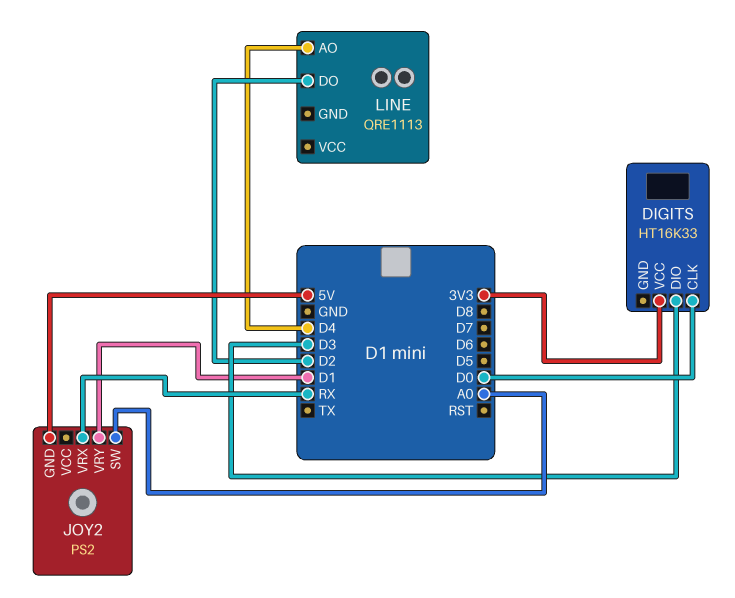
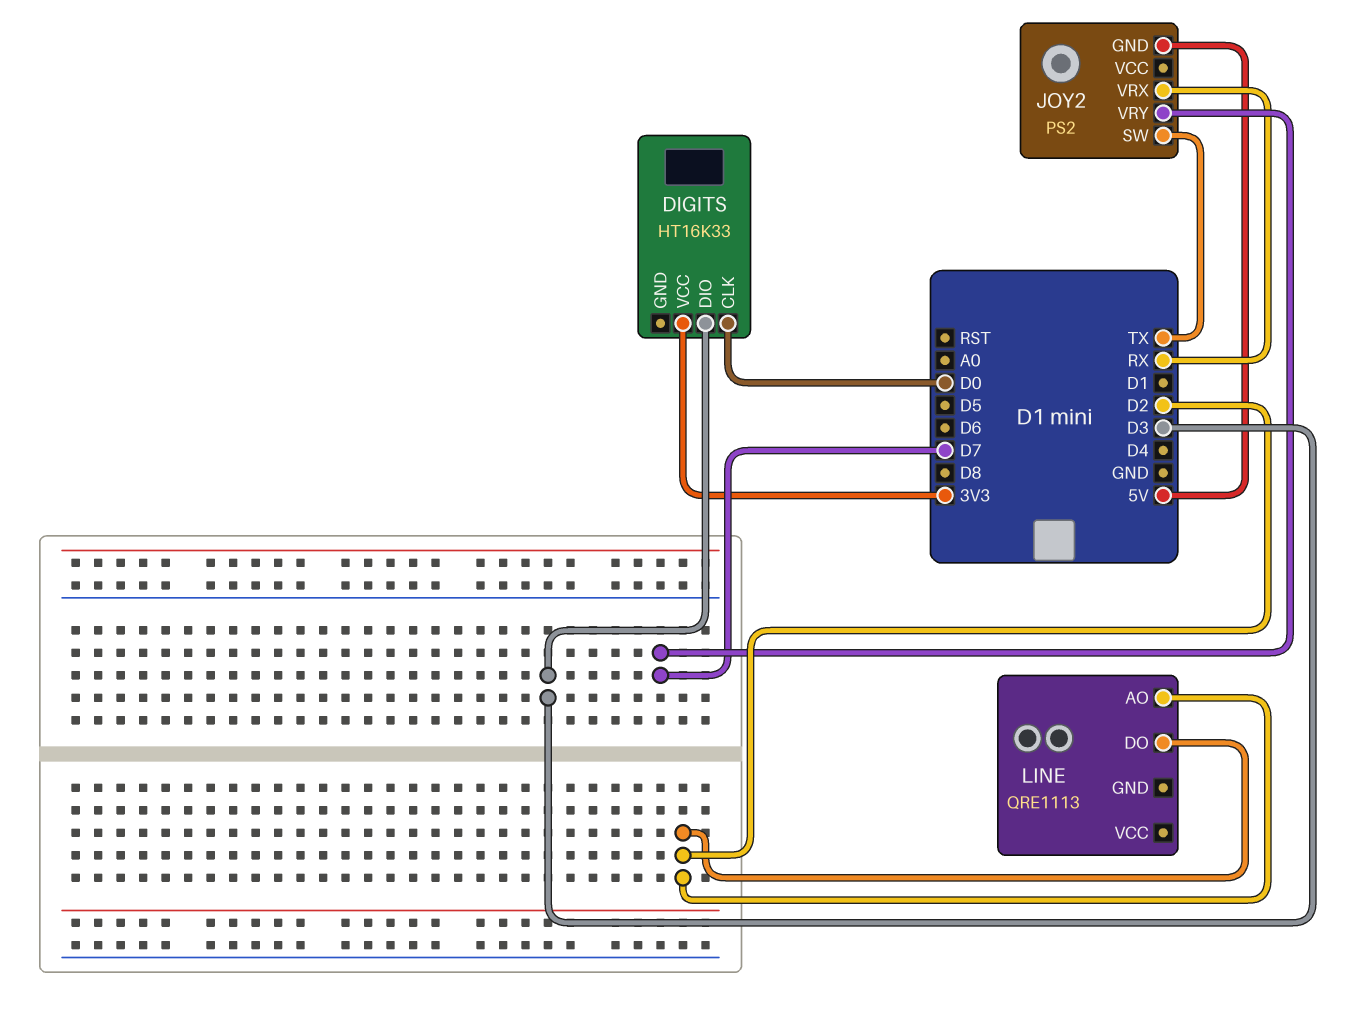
JOY2 pin SW: A0 -> TX
JOY2 pin VRY: D1 -> D7
LINE pin AO: D4 -> D2

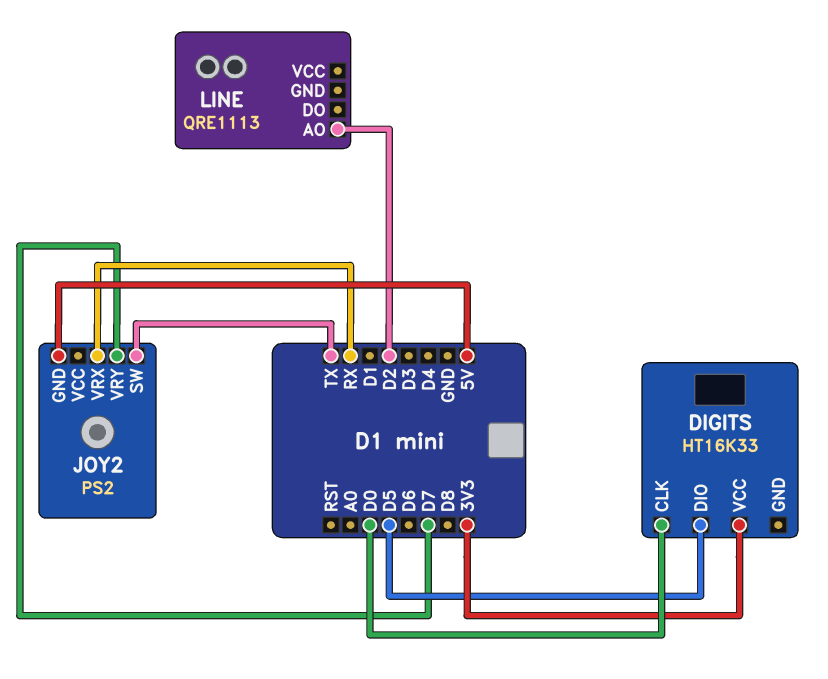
DIGITS pin DIO: D3 -> D5
LINE pin DO: D2 -> none

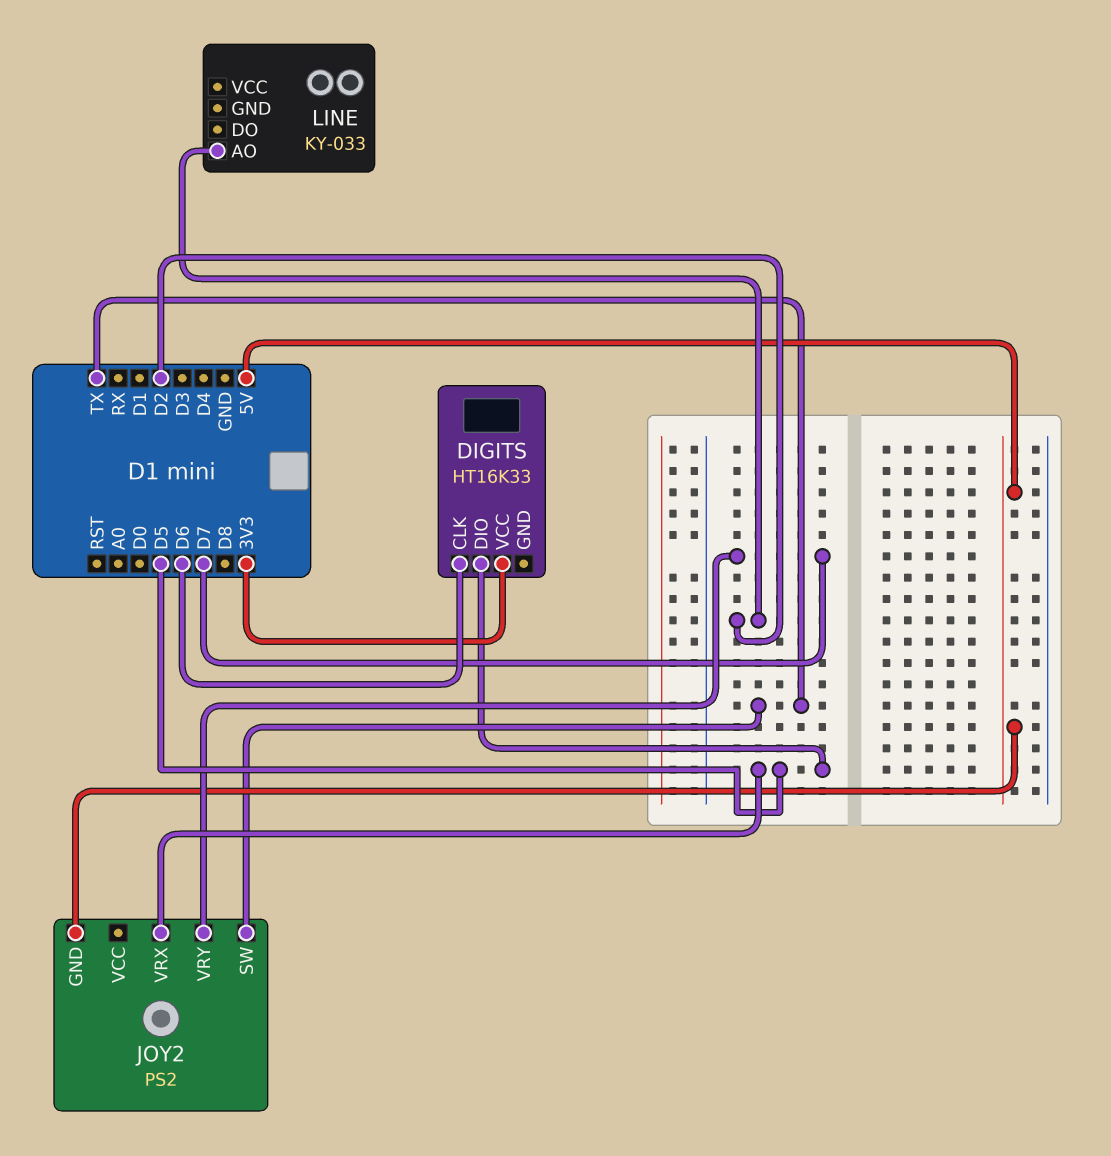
DIGITS pin CLK: D0 -> D6
JOY2 pin VRX: RX -> D5
LINE: QRE1113 -> KY-033

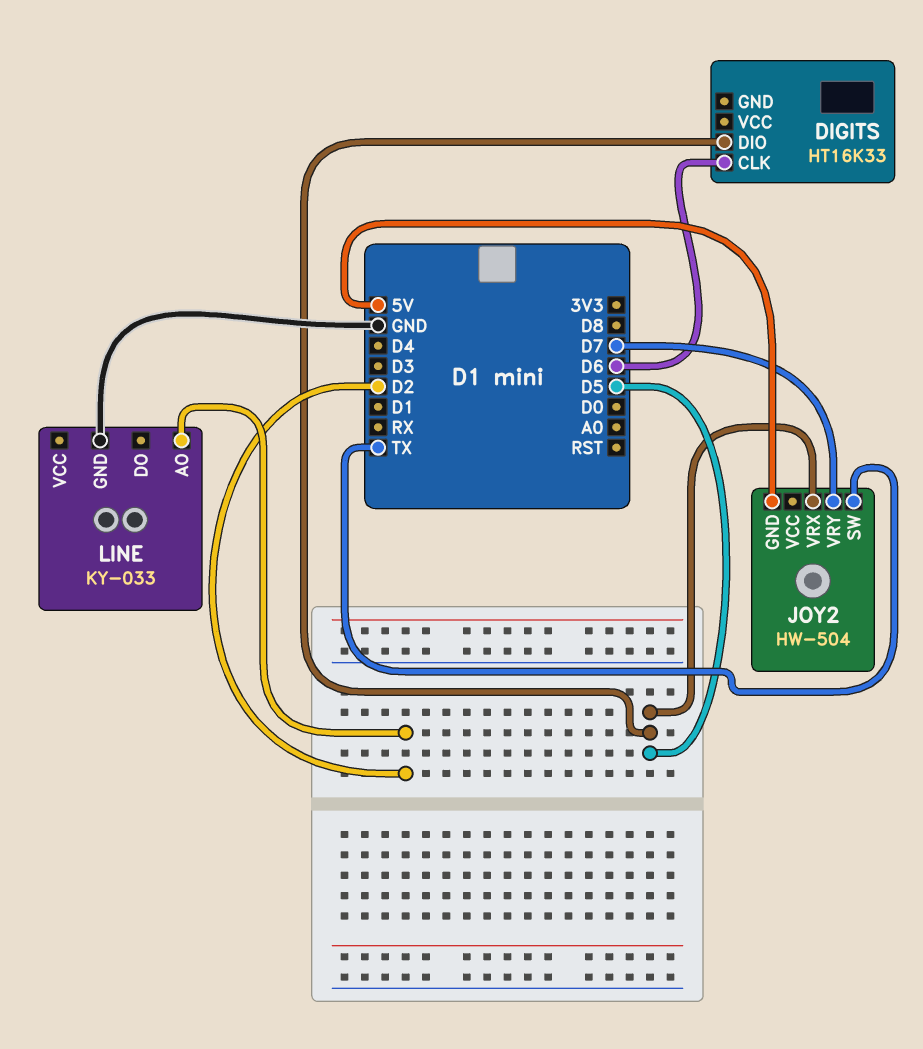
DIGITS pin VCC: 3V3 -> none
JOY2: PS2 -> HW-504
LINE pin GND: none -> GND

